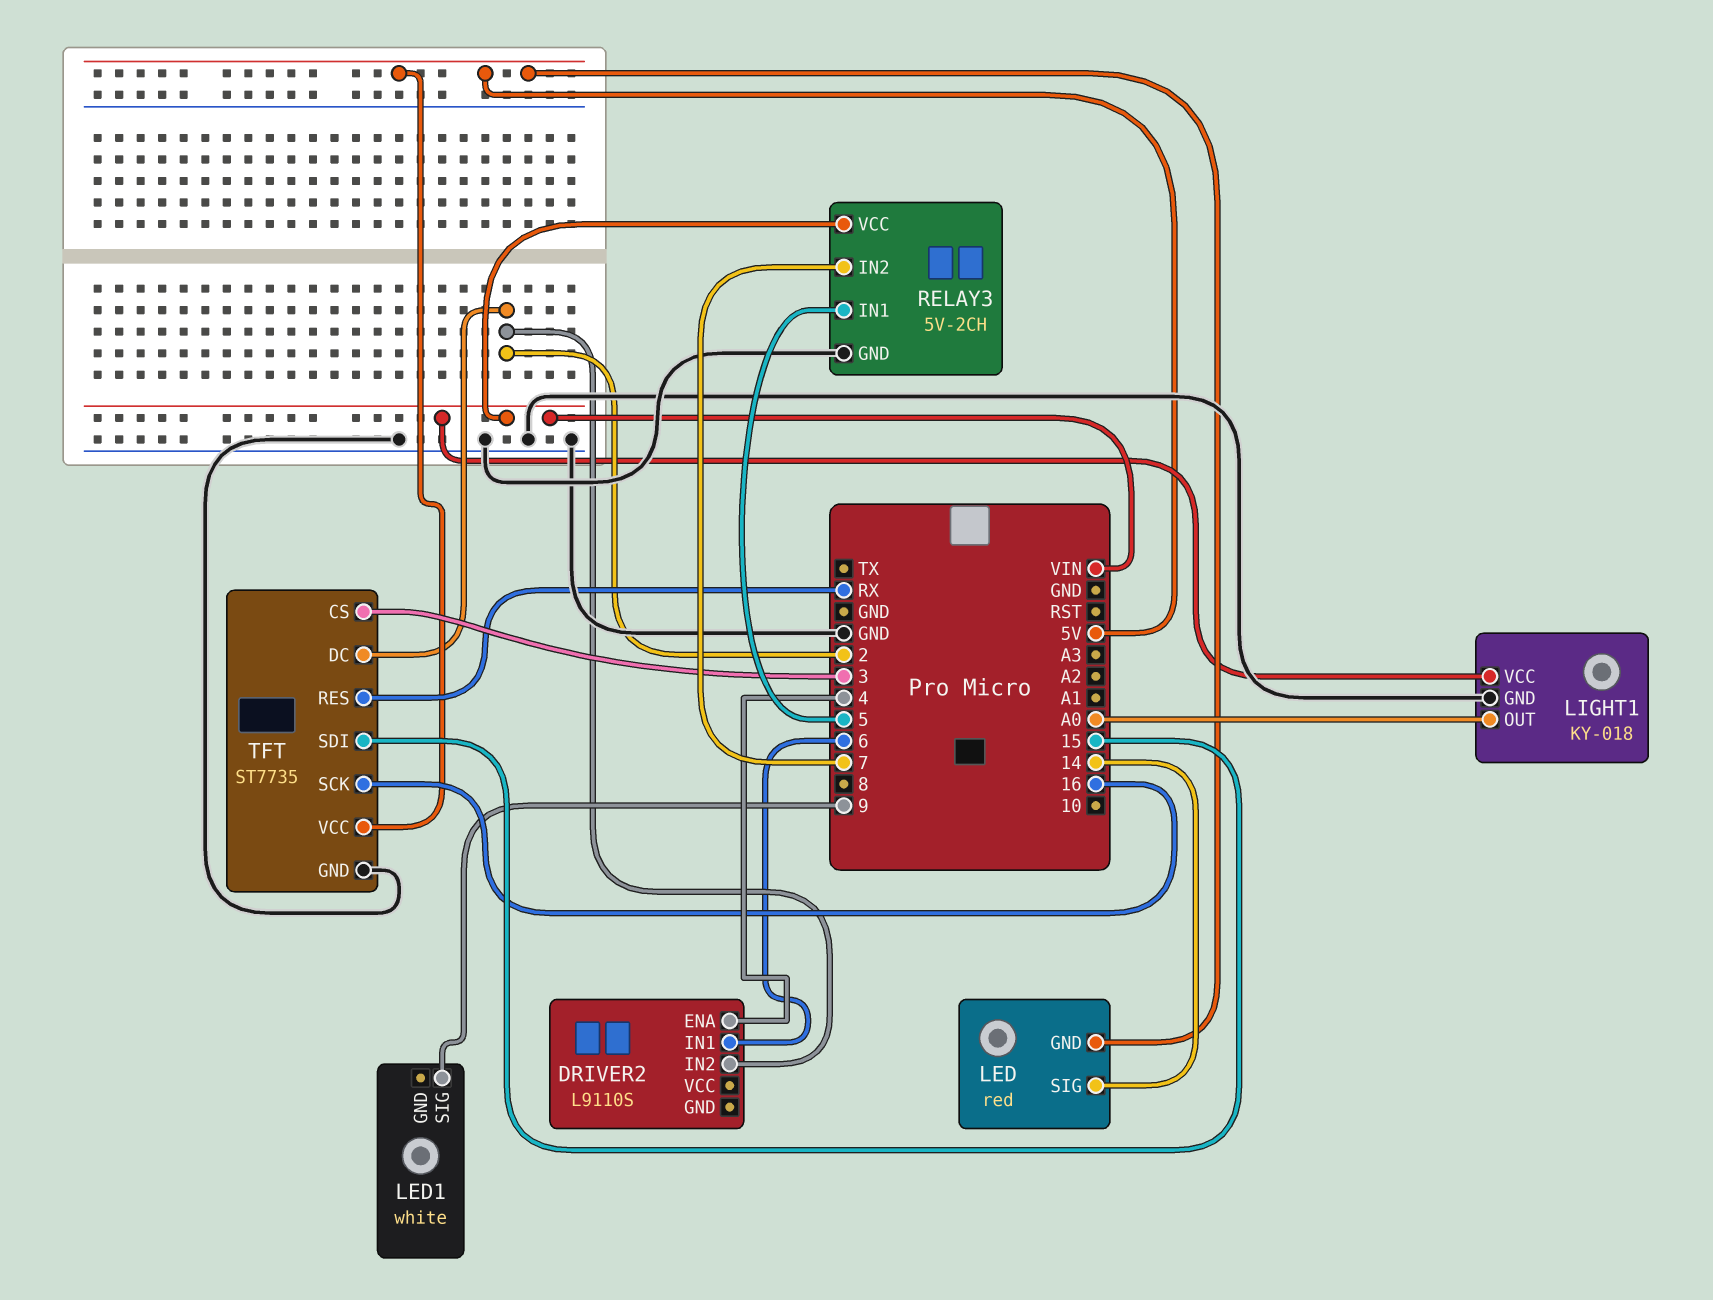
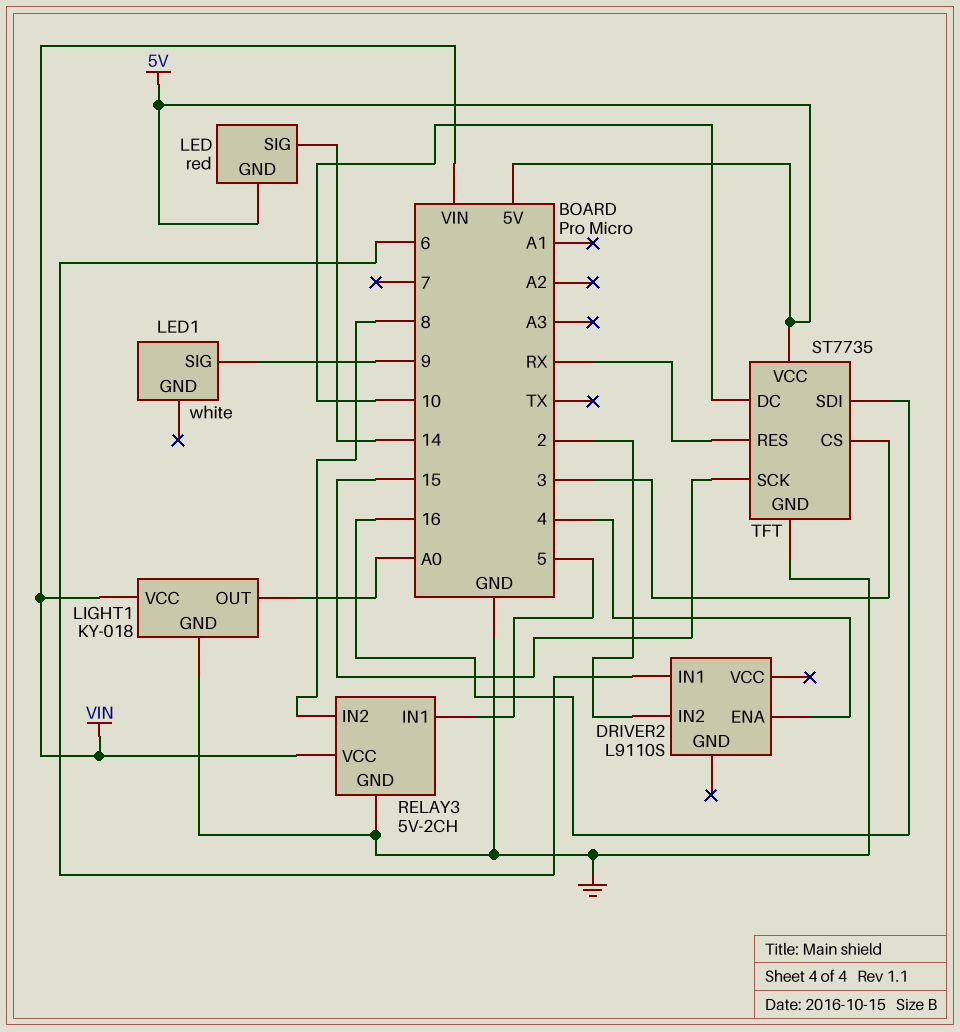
RELAY3 pin IN2: 7 -> 8
TFT pin DC: 2 -> 10
TFT pin SCK: 16 -> 15
TFT pin SDI: 15 -> 16

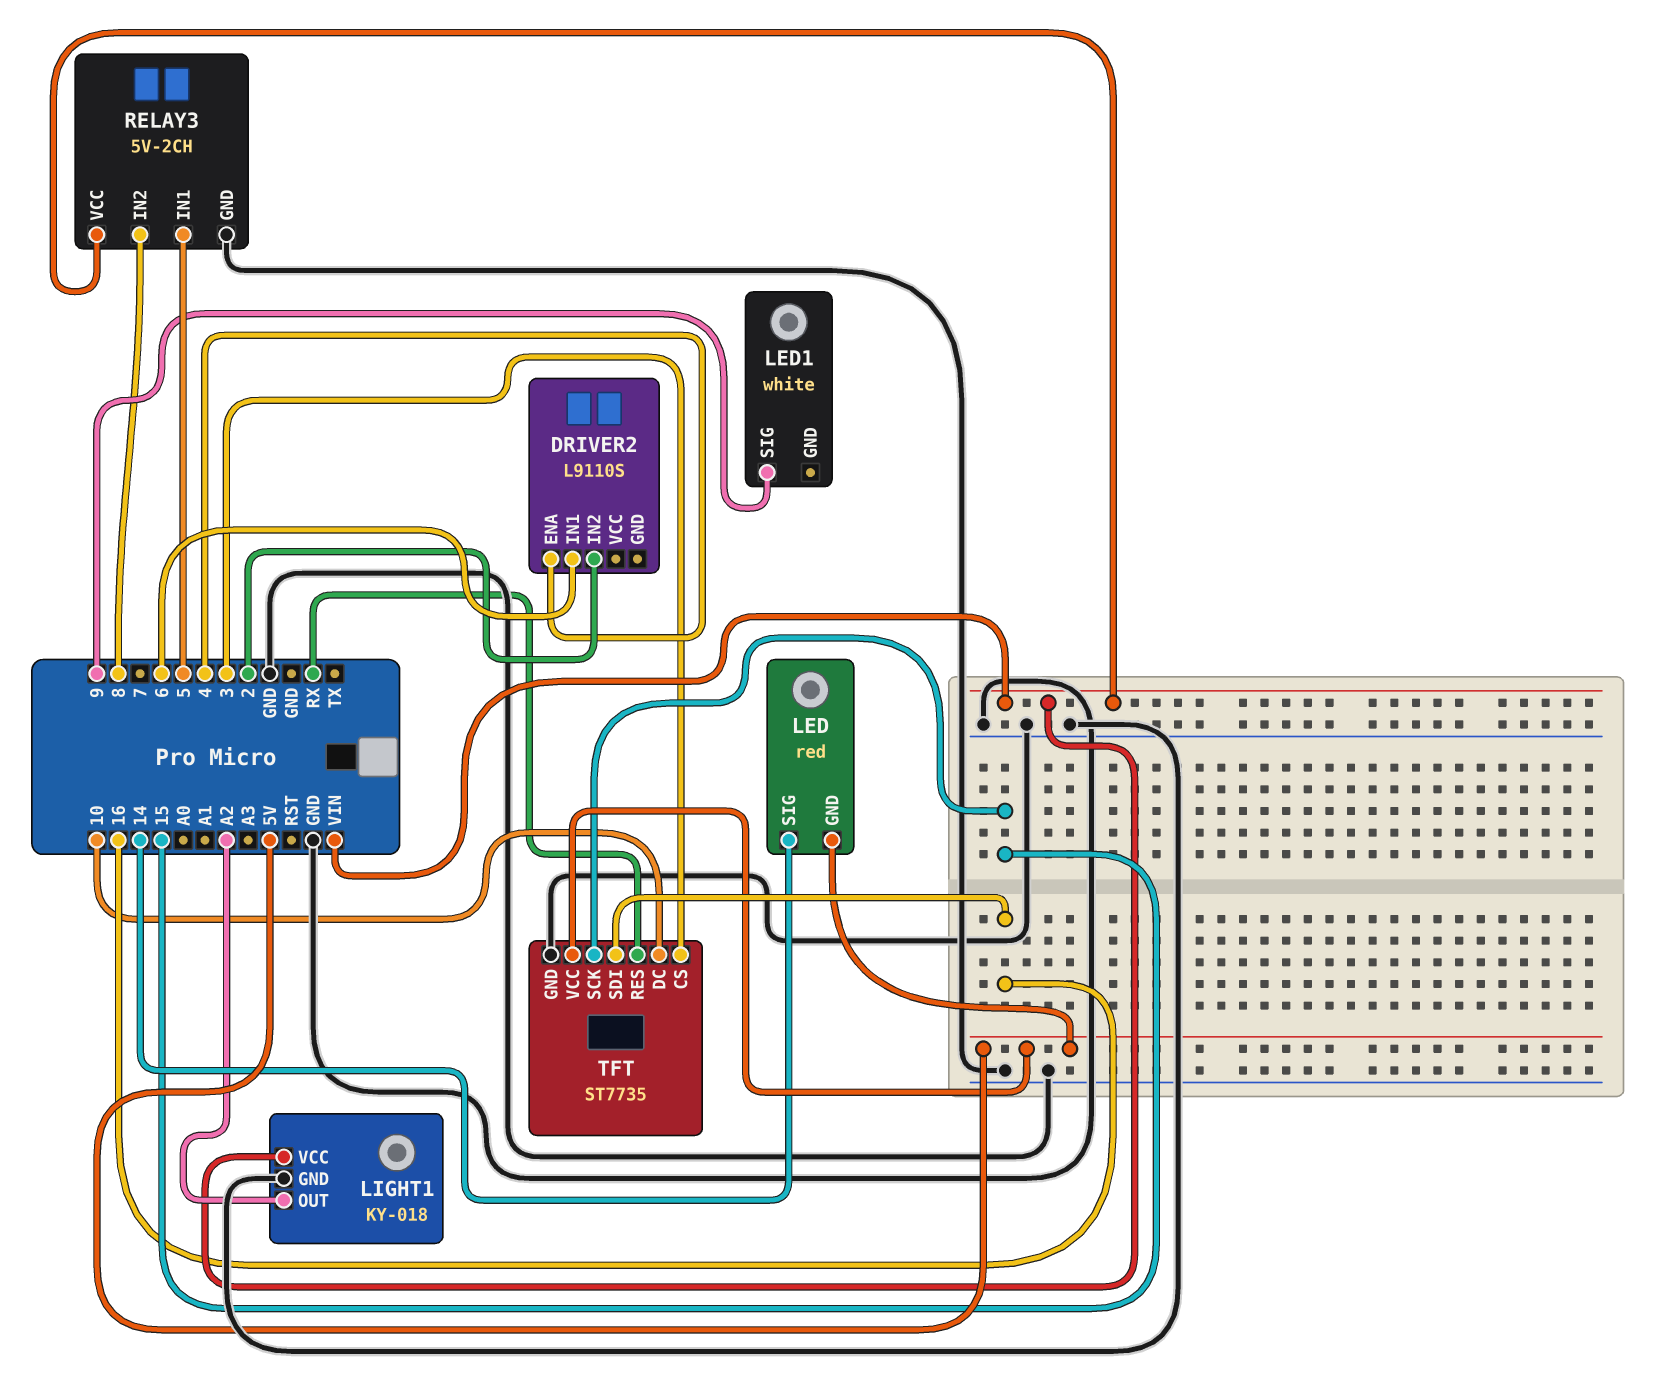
LIGHT1 pin OUT: A0 -> A2

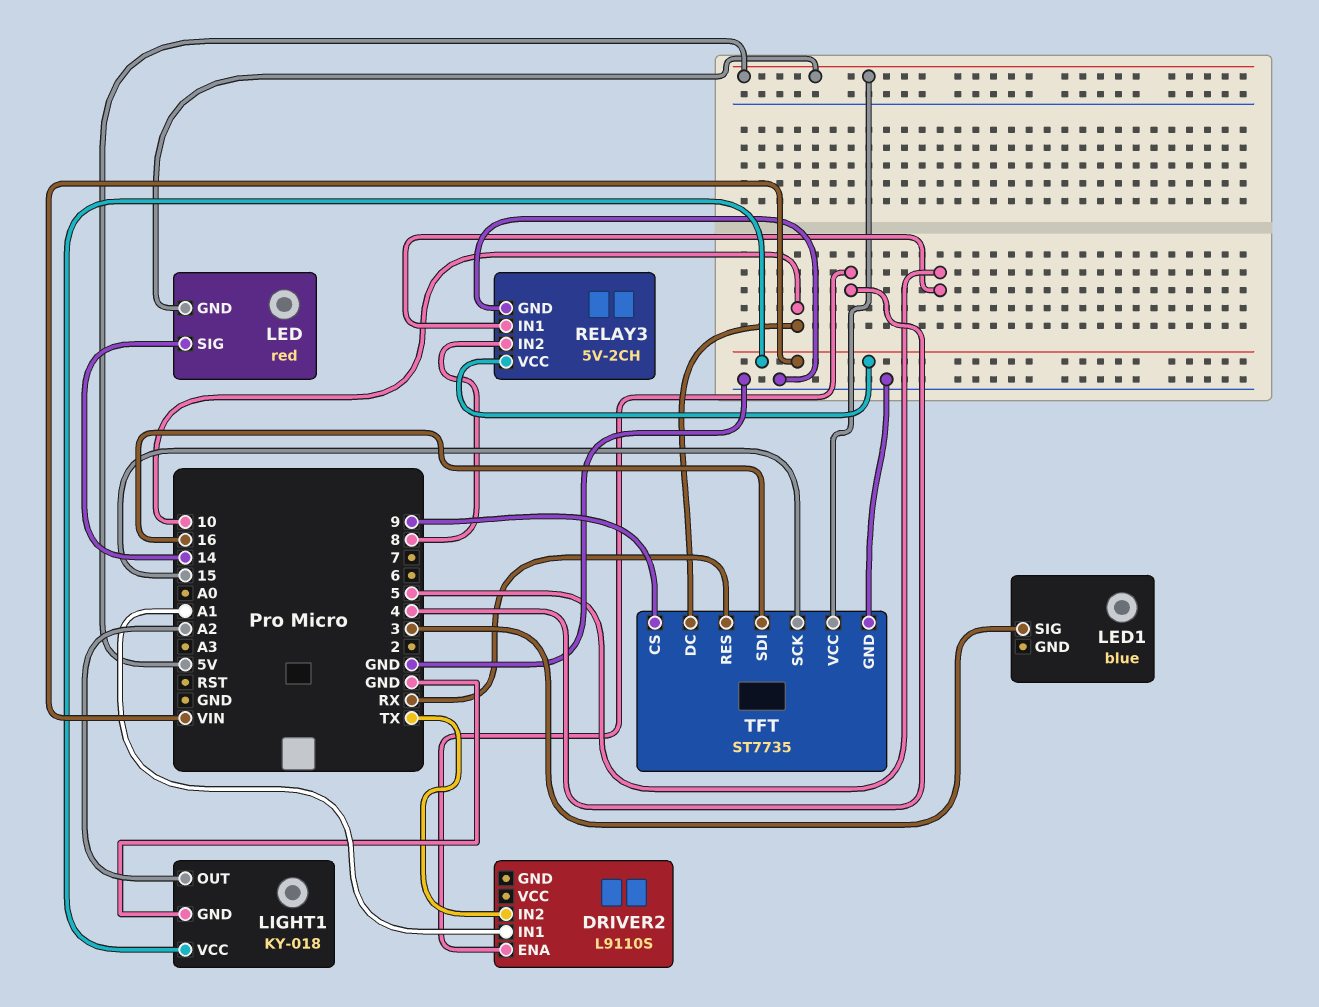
DRIVER2 pin IN1: 6 -> A1
DRIVER2 pin IN2: 2 -> TX
LED1: white -> blue
LED1 pin SIG: 9 -> 3
TFT pin CS: 3 -> 9

